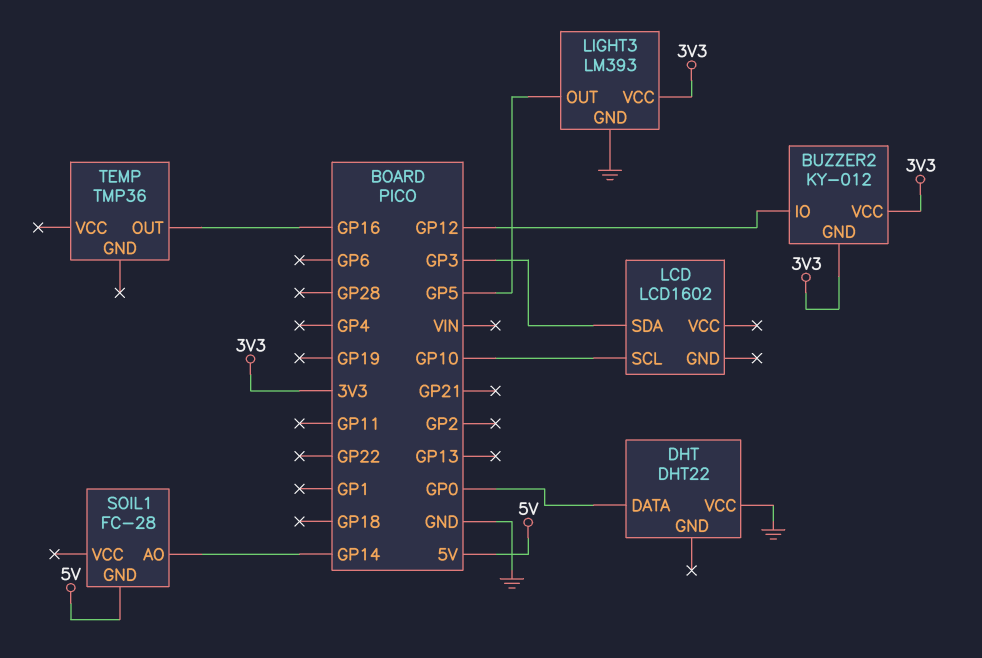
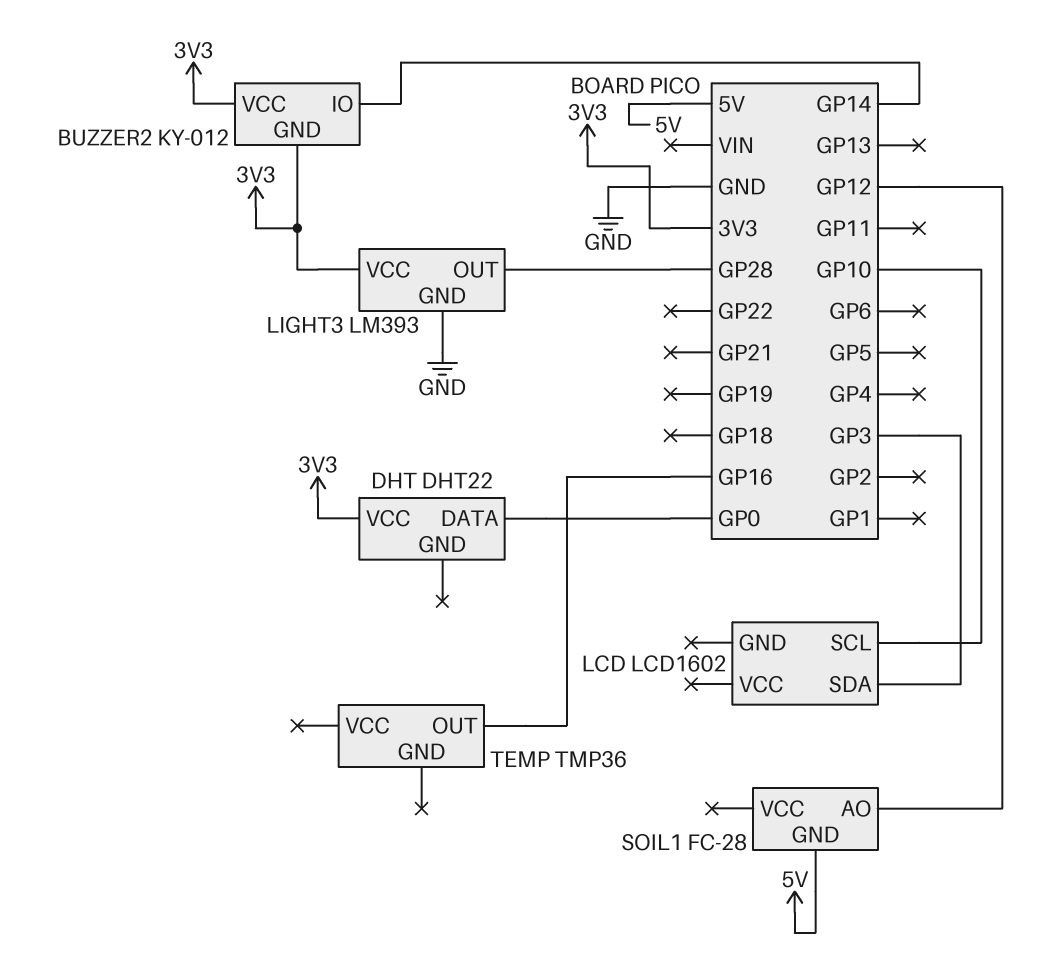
BUZZER2 pin IO: GP12 -> GP14
DHT pin VCC: GND -> 3V3
LIGHT3 pin OUT: GP5 -> GP28
SOIL1 pin AO: GP14 -> GP12

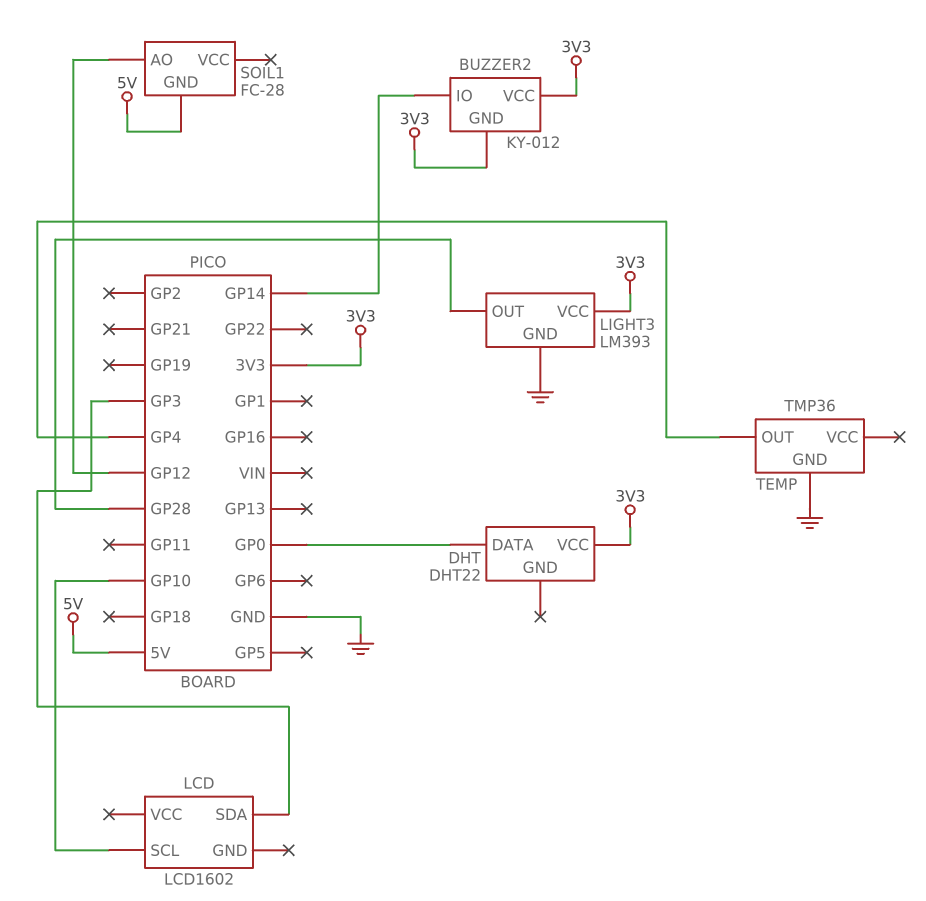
TEMP pin GND: none -> GND
TEMP pin OUT: GP16 -> GP4

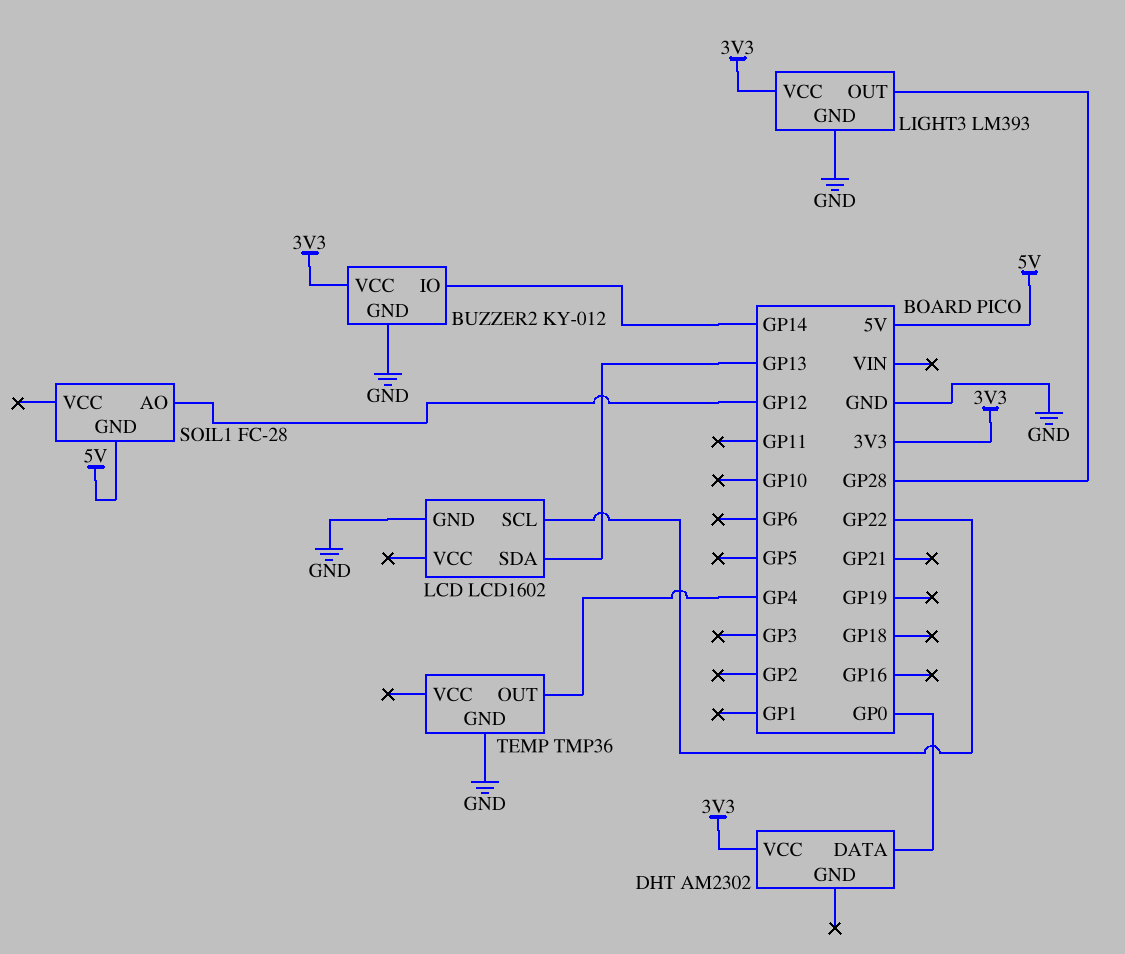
BUZZER2 pin GND: 3V3 -> GND
DHT: DHT22 -> AM2302
LCD pin GND: none -> GND
LCD pin SCL: GP10 -> GP22
LCD pin SDA: GP3 -> GP13

